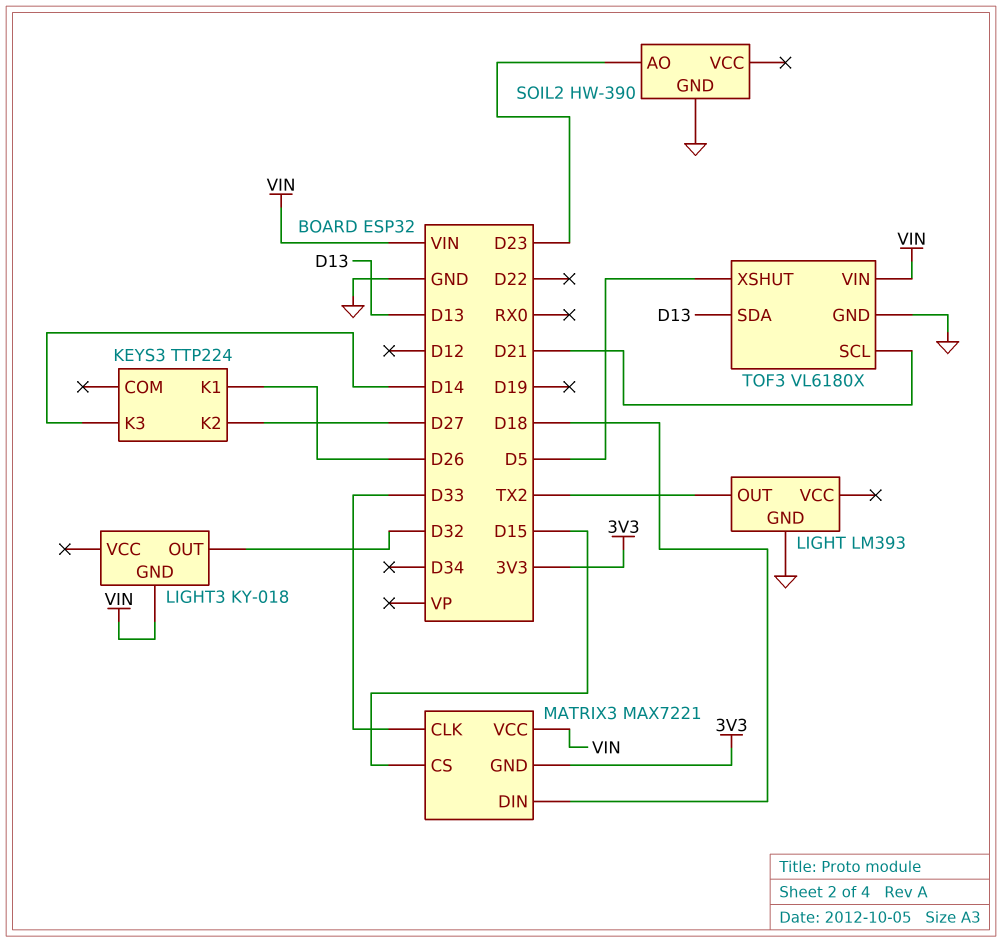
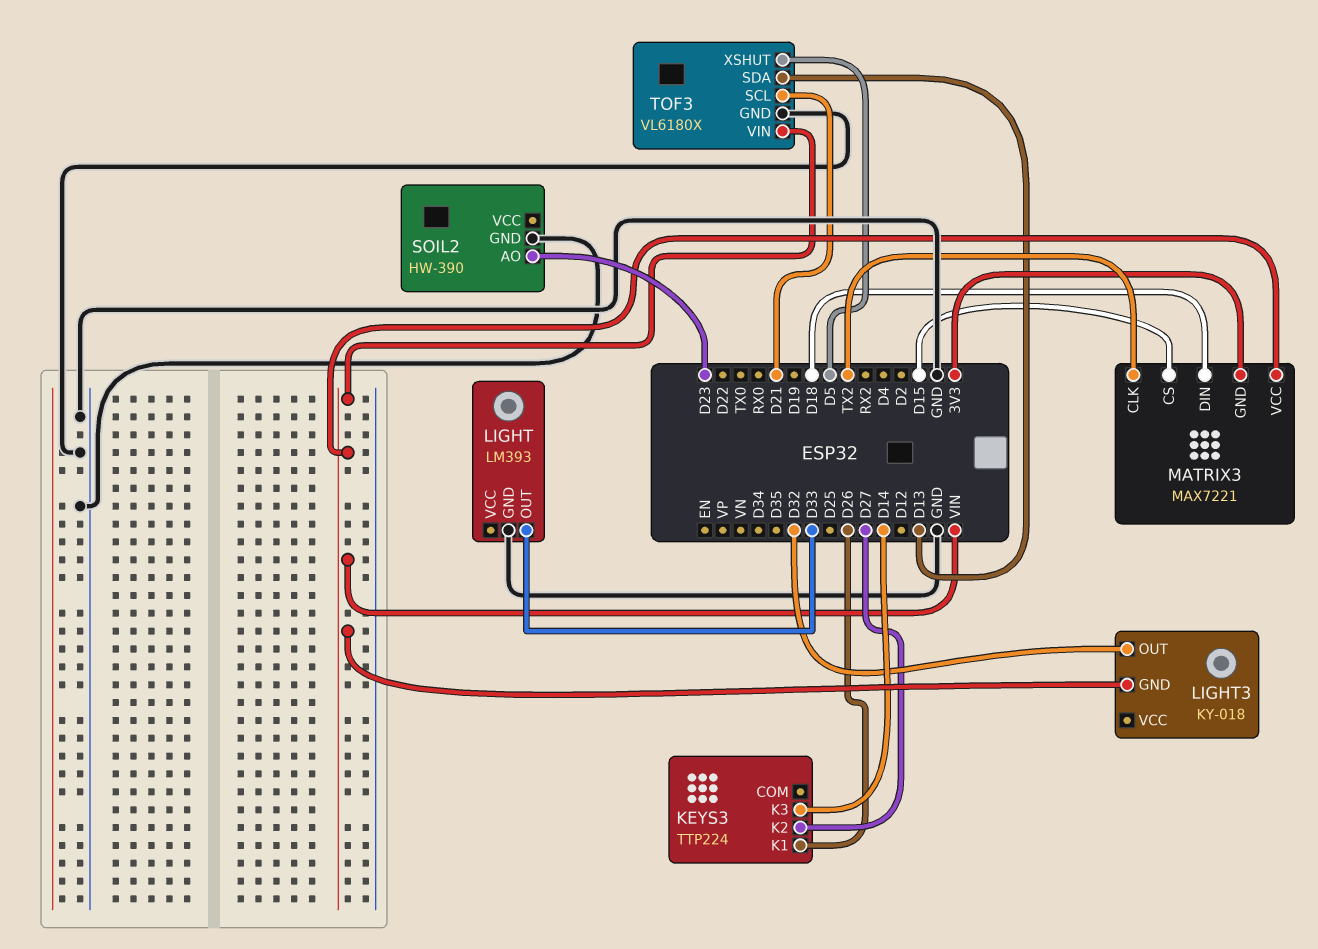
LIGHT pin OUT: TX2 -> D33
MATRIX3 pin CLK: D33 -> TX2

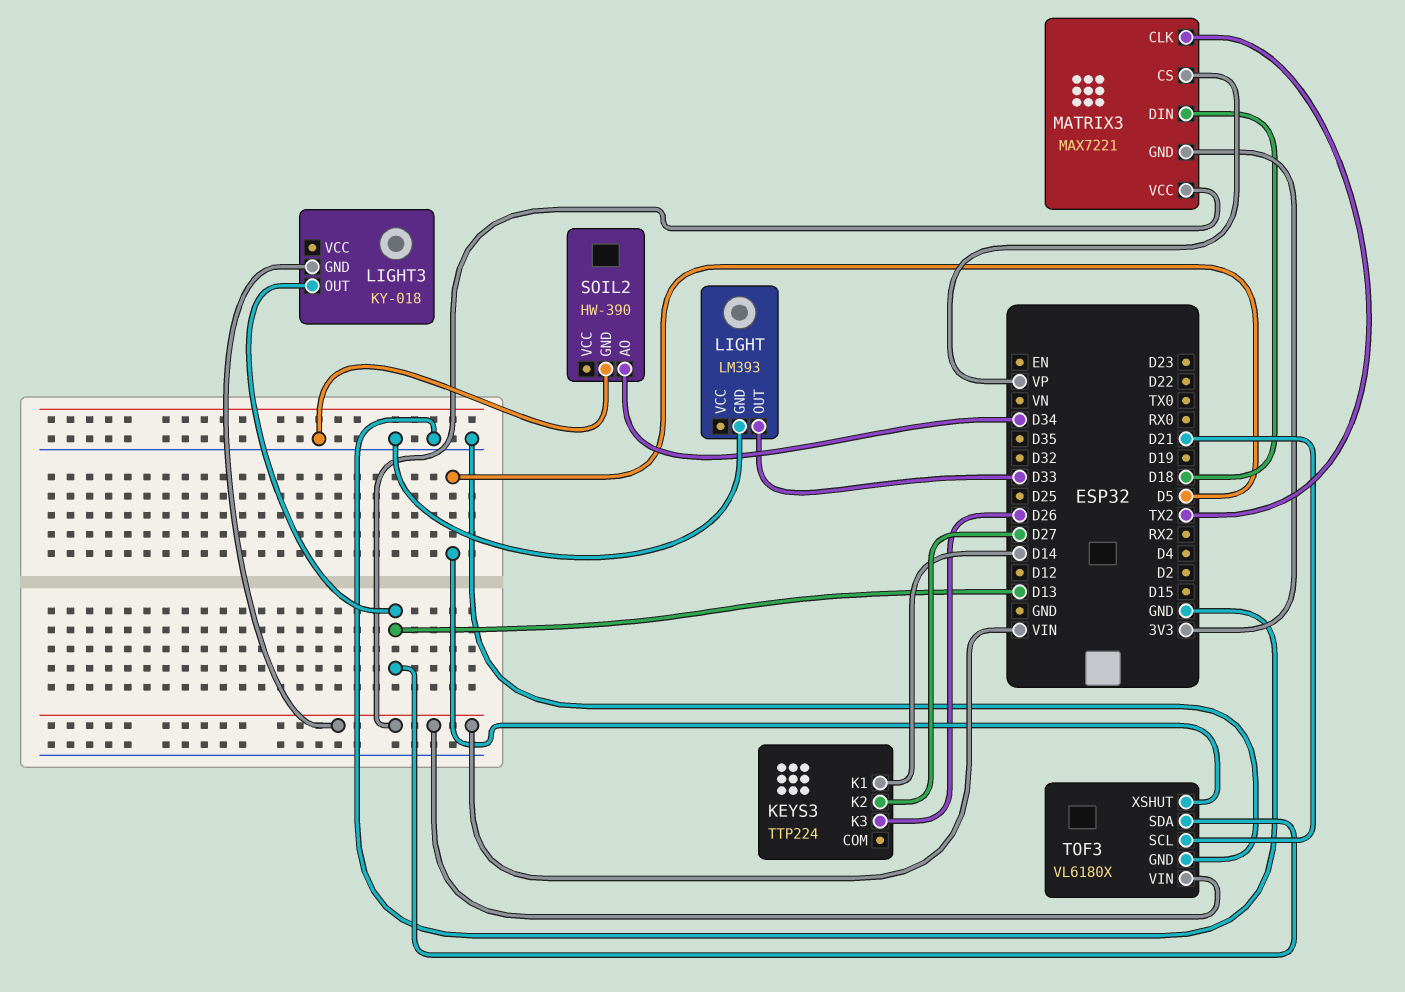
KEYS3 pin K1: D26 -> D14
KEYS3 pin K3: D14 -> D26
LIGHT3 pin OUT: D32 -> D13
MATRIX3 pin CS: D15 -> VP
SOIL2 pin AO: D23 -> D34

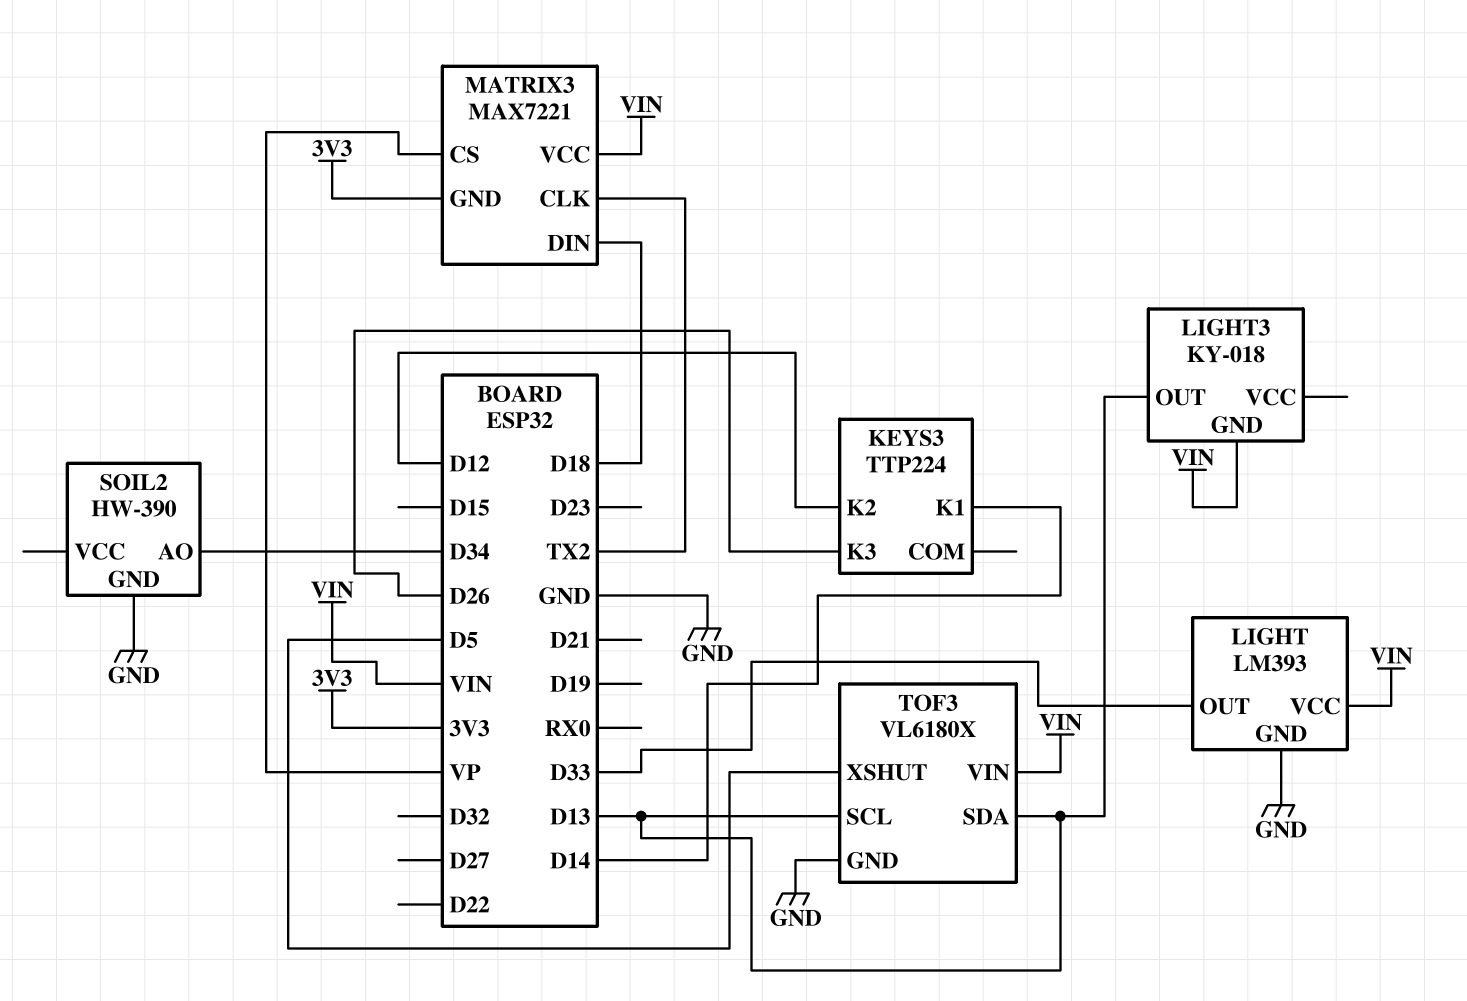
KEYS3 pin K2: D27 -> D12
LIGHT pin VCC: none -> VIN
TOF3 pin SCL: D21 -> D13

